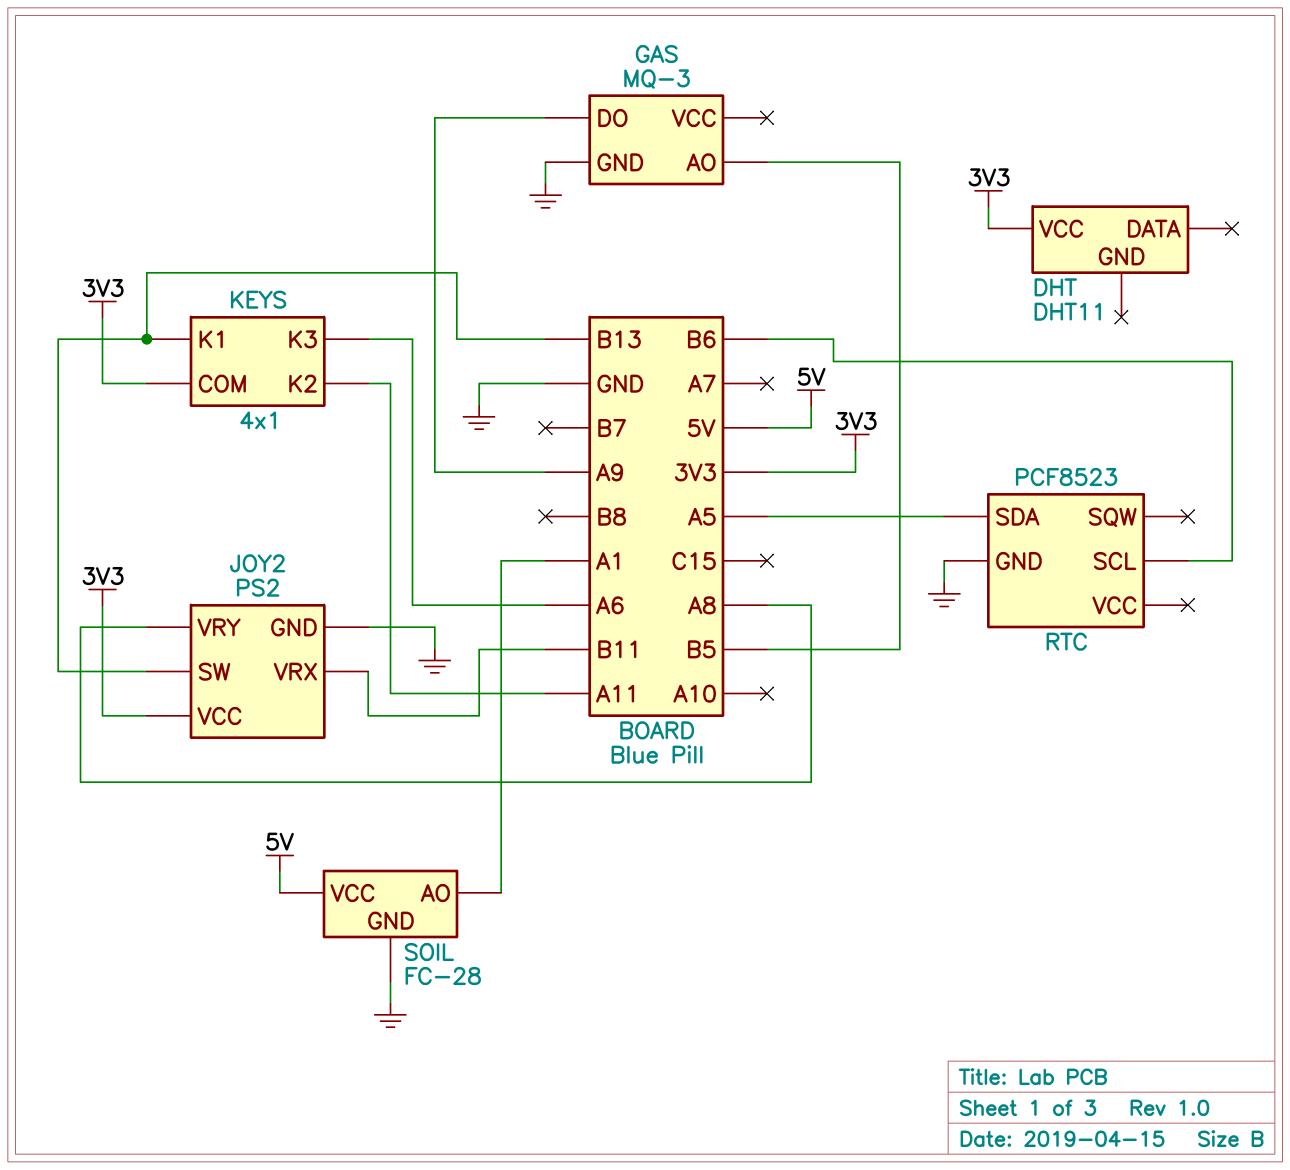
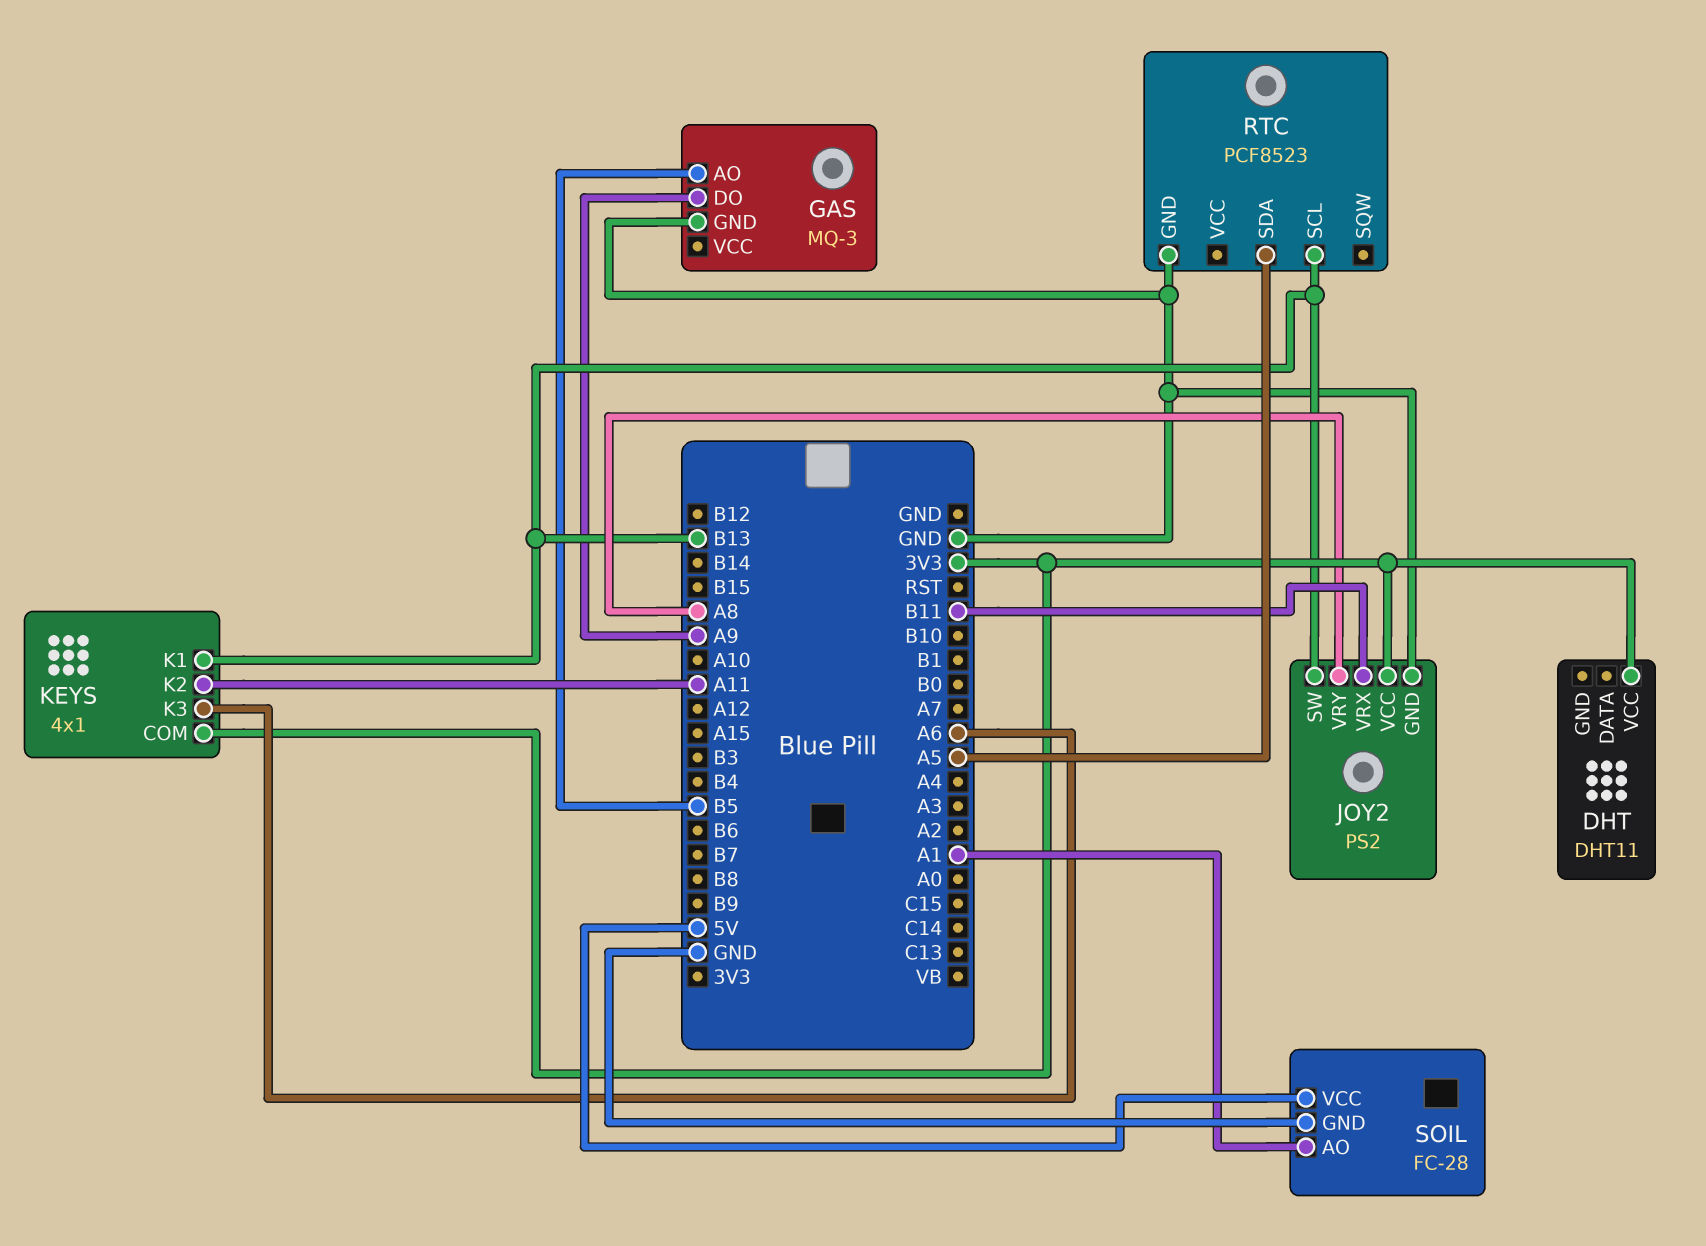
RTC pin SCL: B6 -> B13

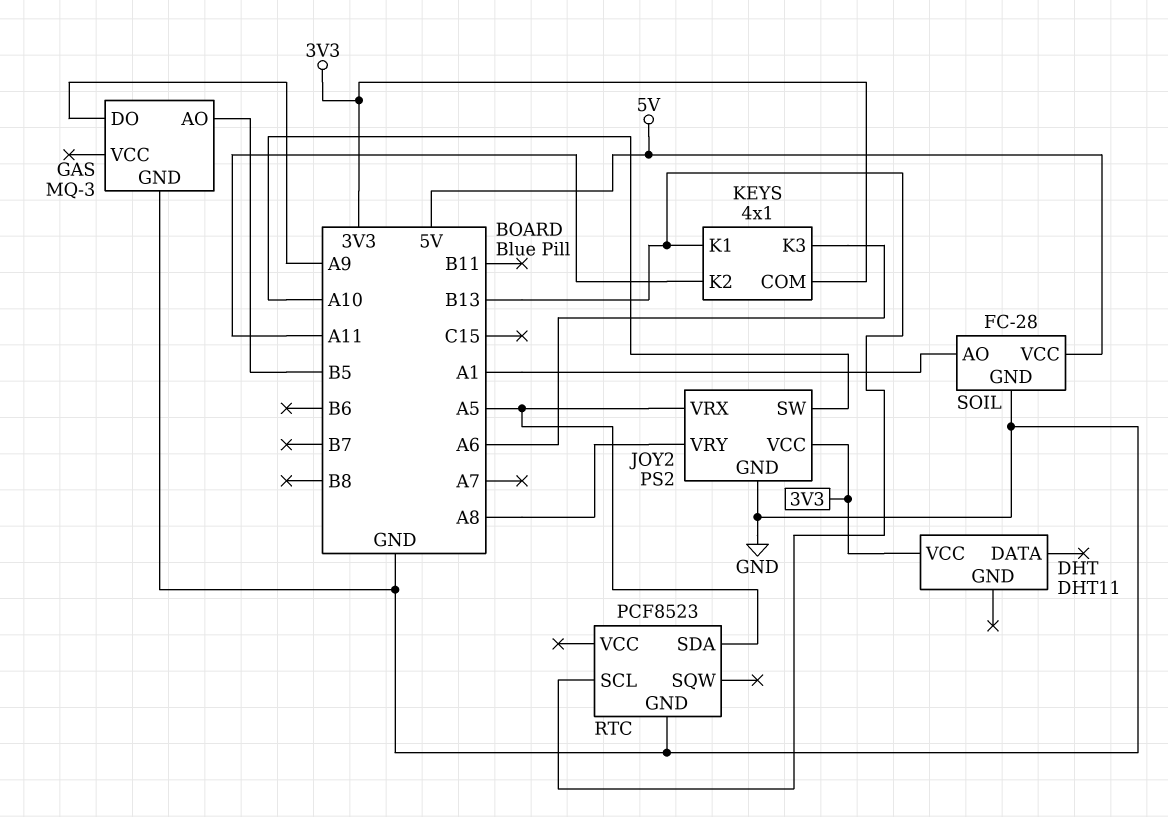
JOY2 pin SW: B13 -> A10
JOY2 pin VRX: B11 -> A5

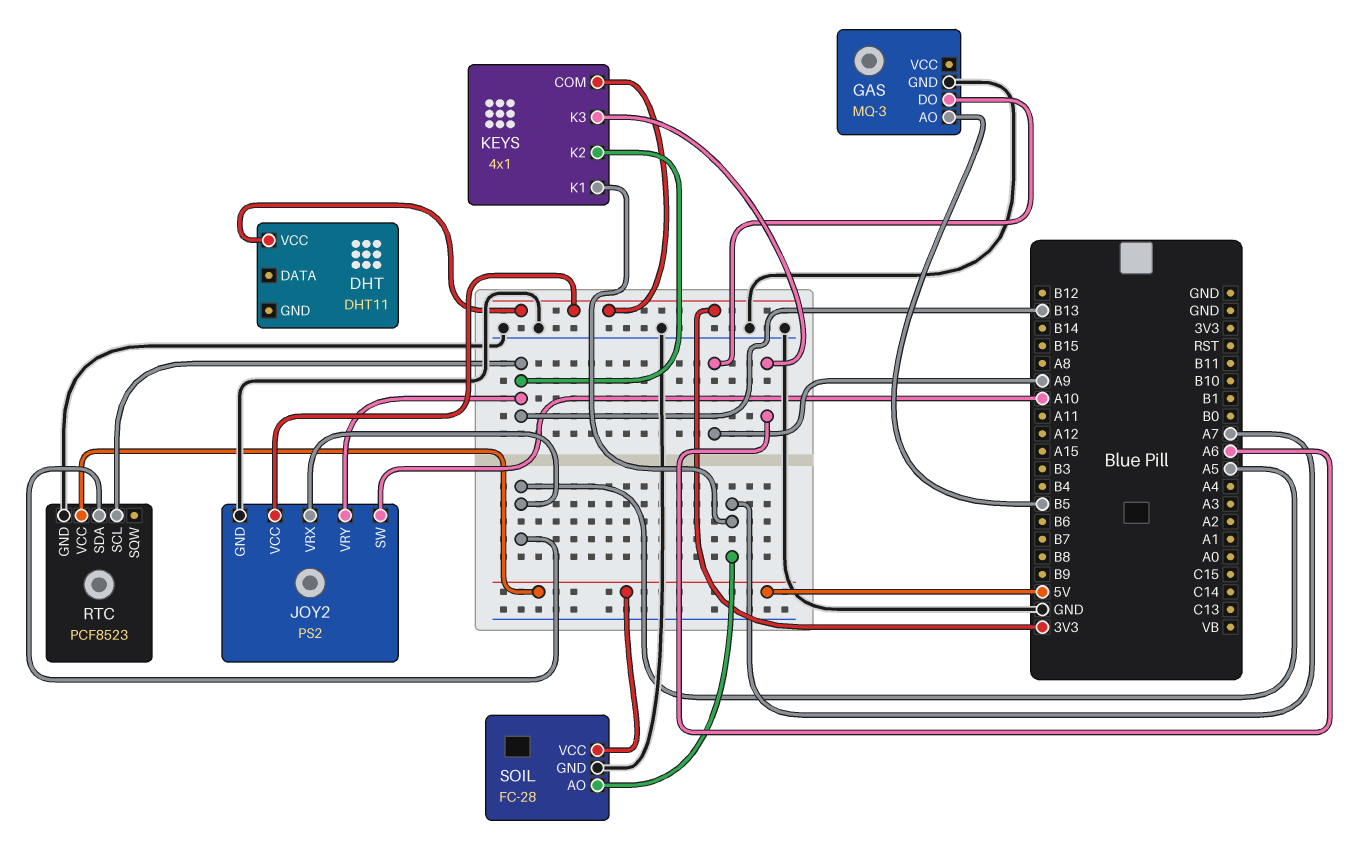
JOY2 pin VRY: A8 -> B13
KEYS pin K1: B13 -> A7
KEYS pin K2: A11 -> B13
RTC pin VCC: none -> 5V
SOIL pin AO: A1 -> A7

